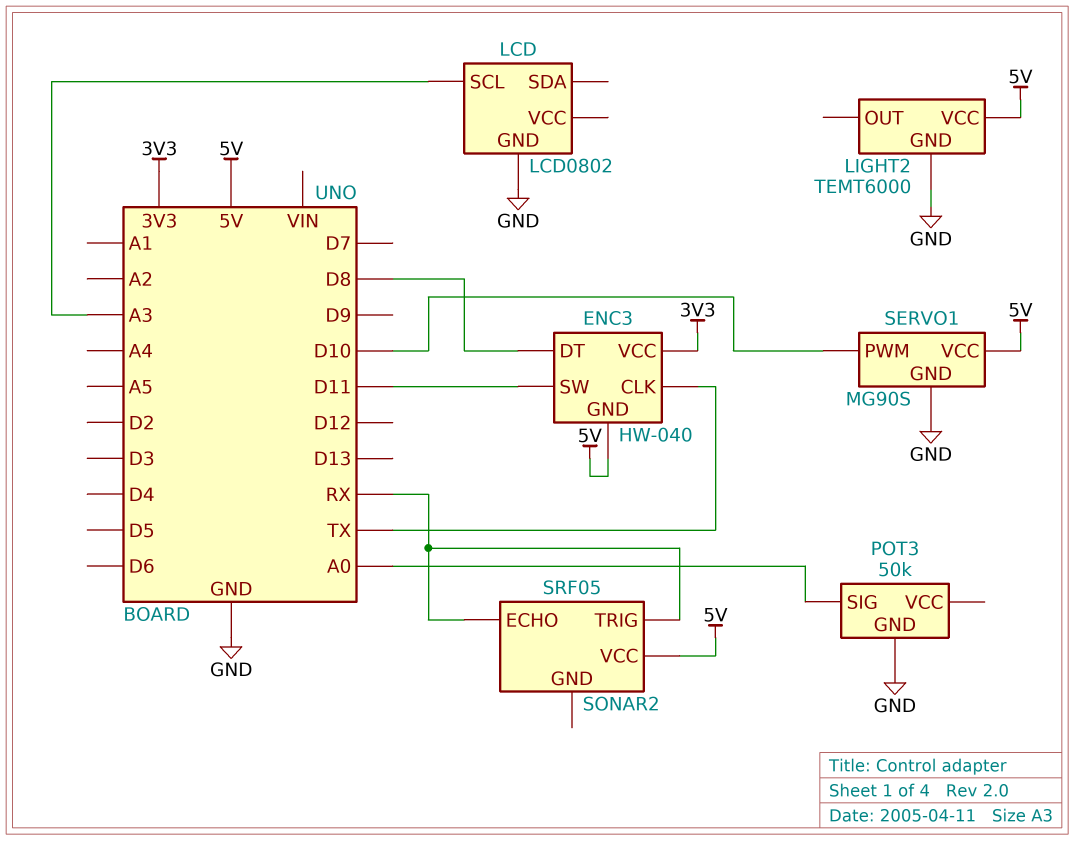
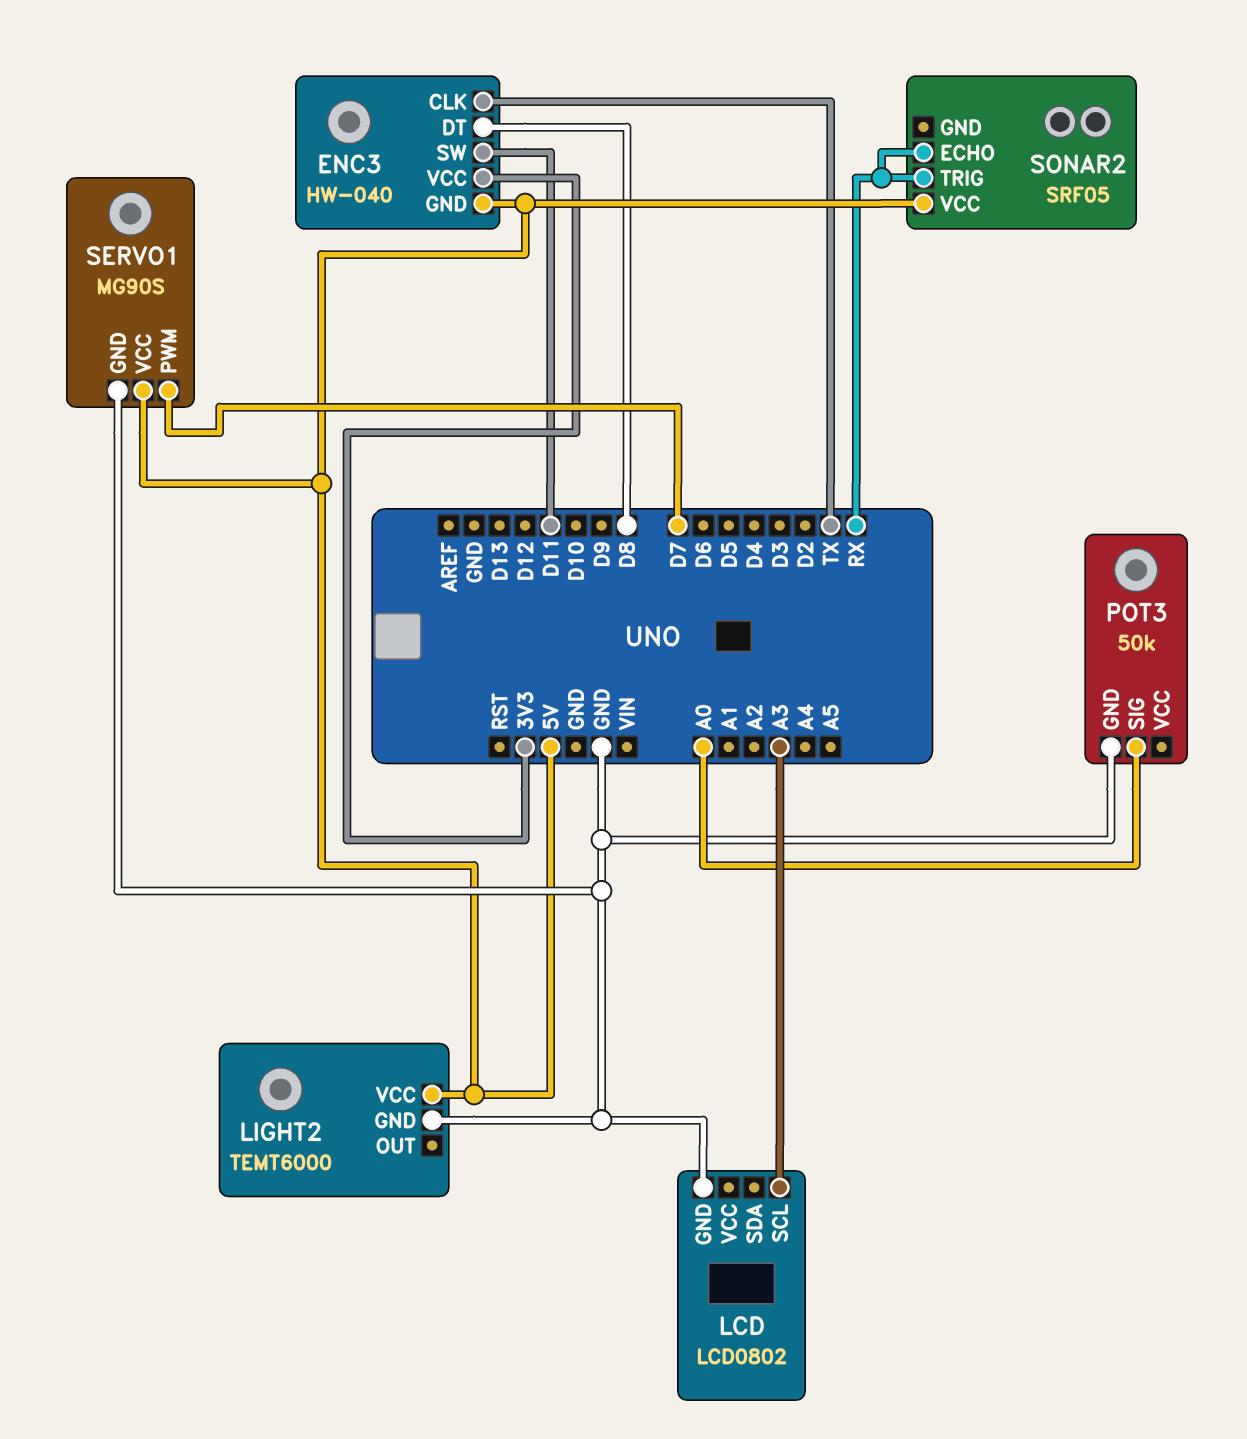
SERVO1 pin PWM: D10 -> D7

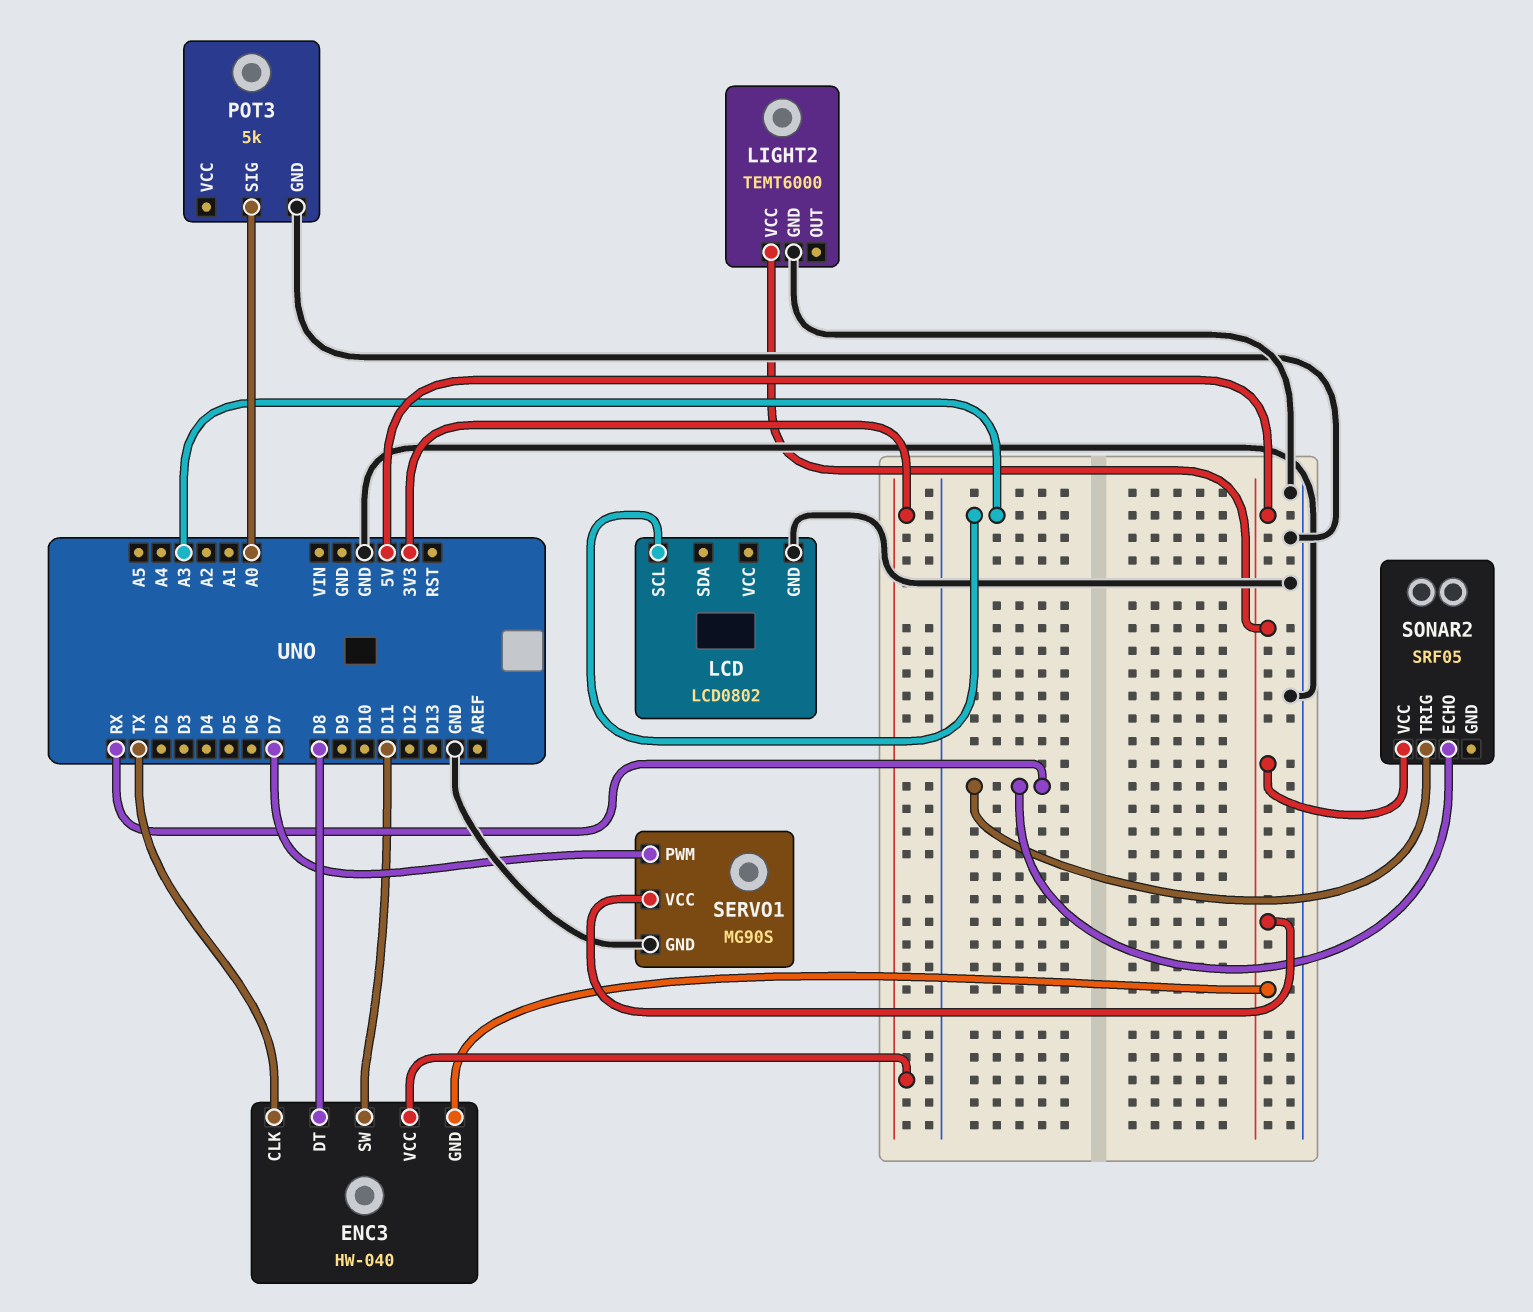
POT3: 50k -> 5k

